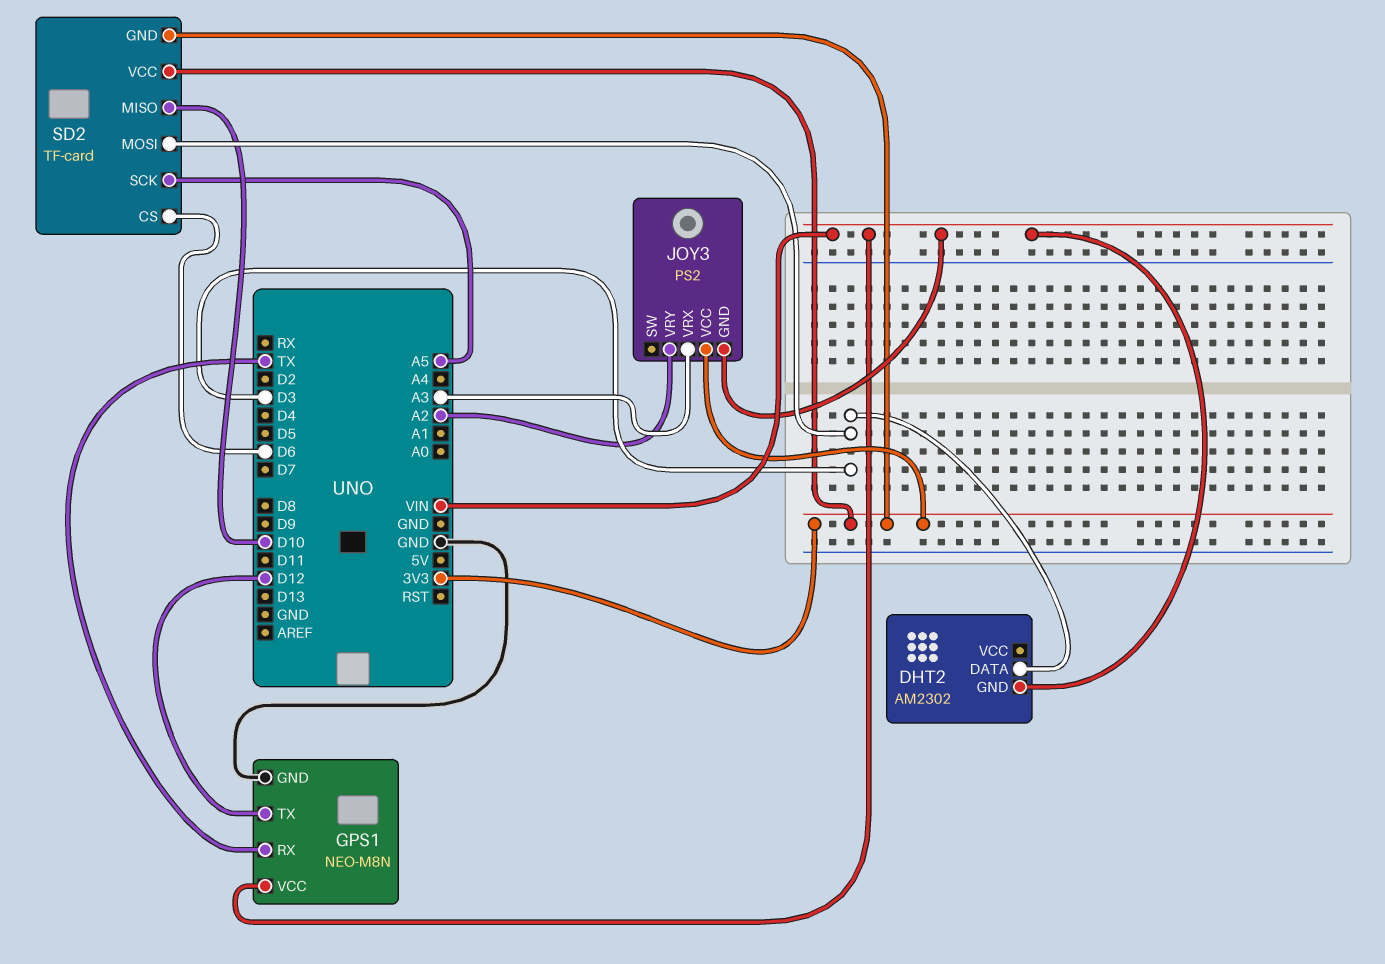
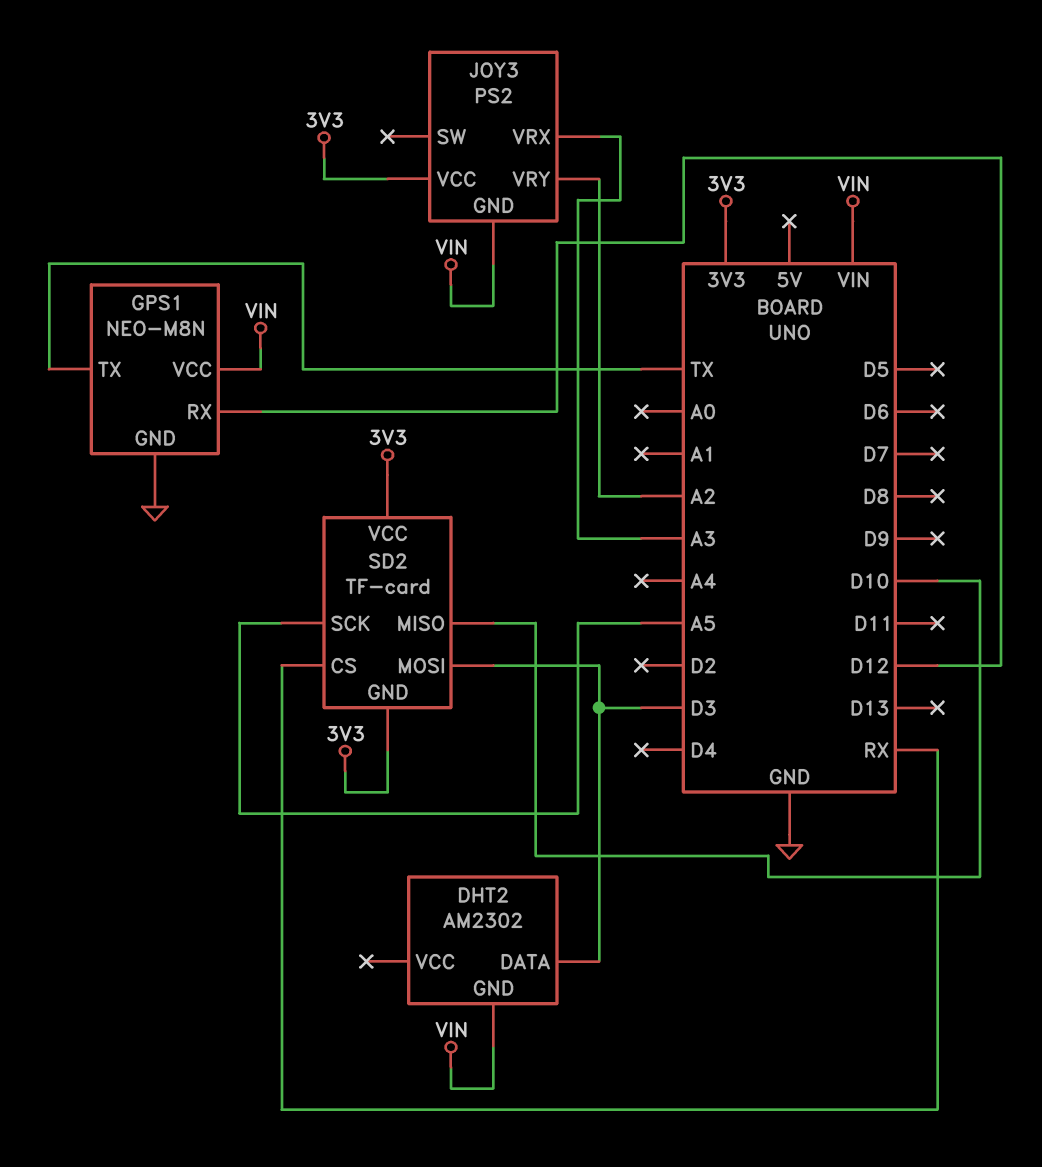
GPS1 pin RX: TX -> D12
GPS1 pin TX: D12 -> TX
SD2 pin CS: D6 -> RX

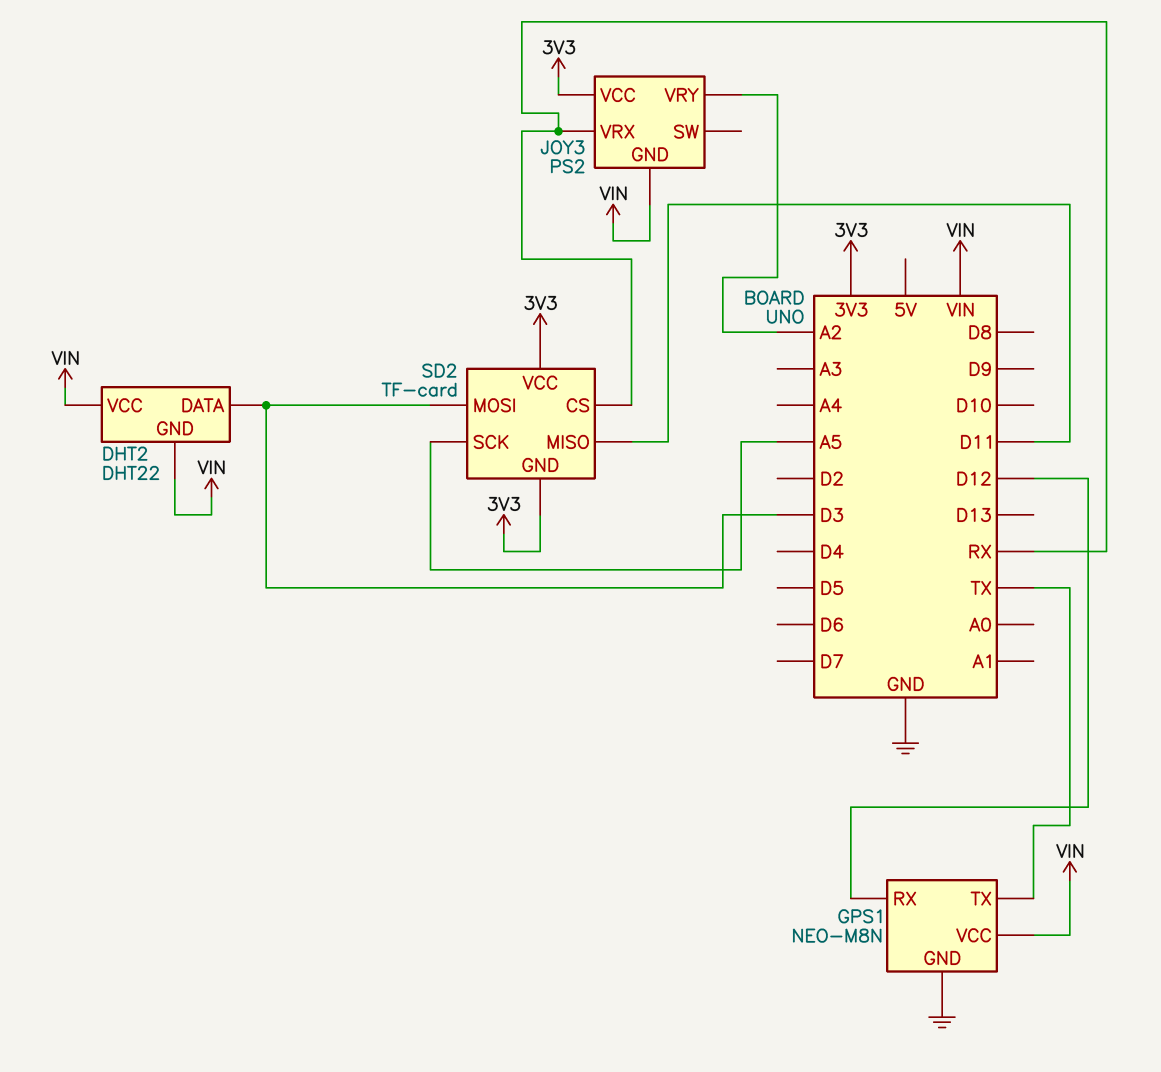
DHT2: AM2302 -> DHT22
DHT2 pin VCC: none -> VIN
JOY3 pin VRX: A3 -> RX
SD2 pin MISO: D10 -> D11

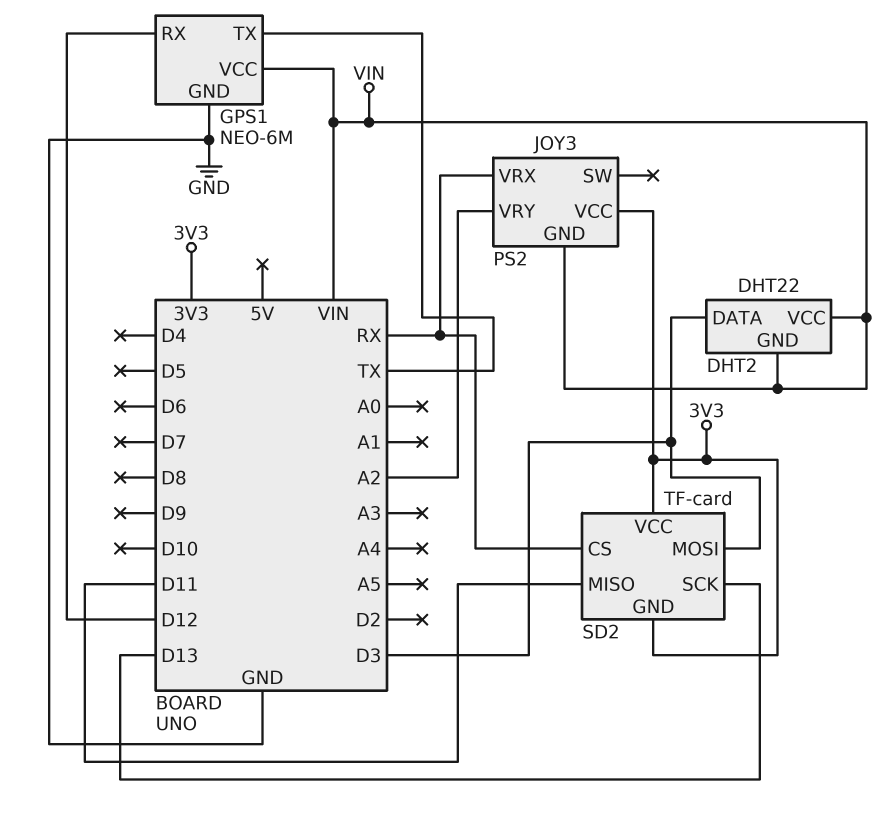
GPS1: NEO-M8N -> NEO-6M
SD2 pin SCK: A5 -> D13

